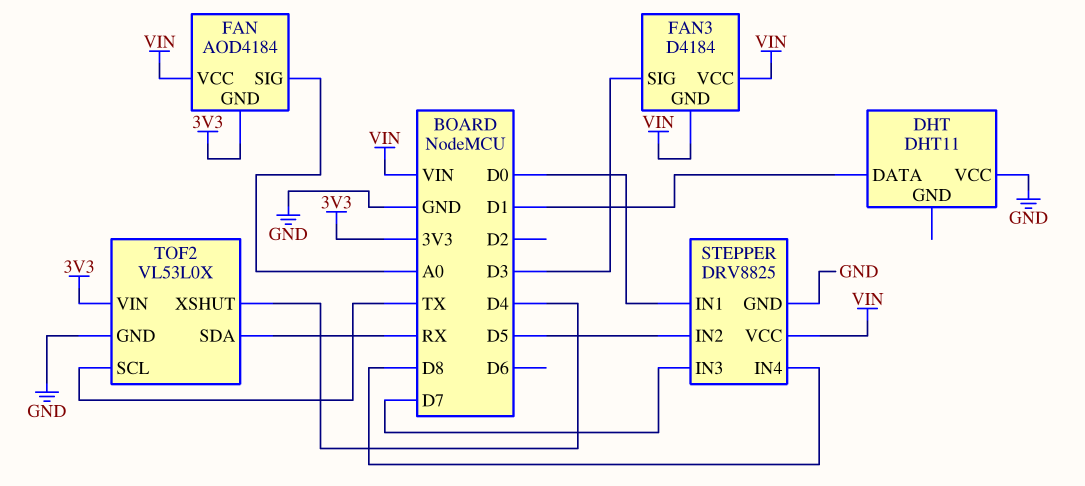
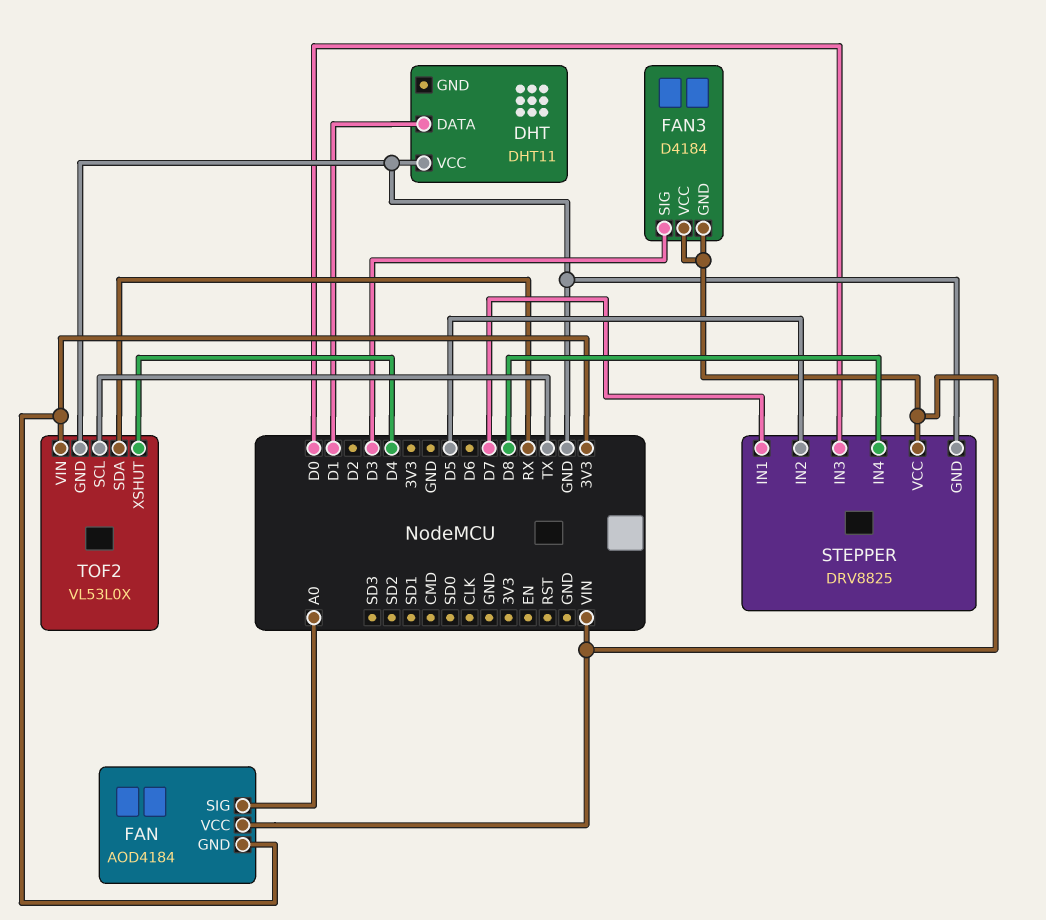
STEPPER pin IN1: D0 -> D7
STEPPER pin IN3: D7 -> D0

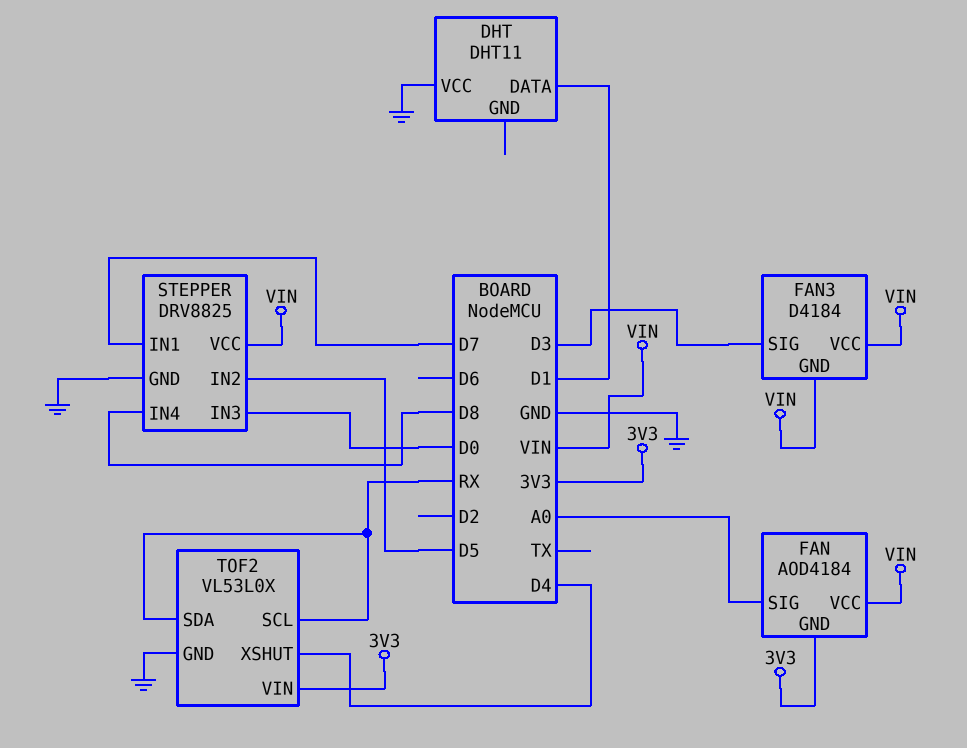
TOF2 pin SCL: TX -> RX

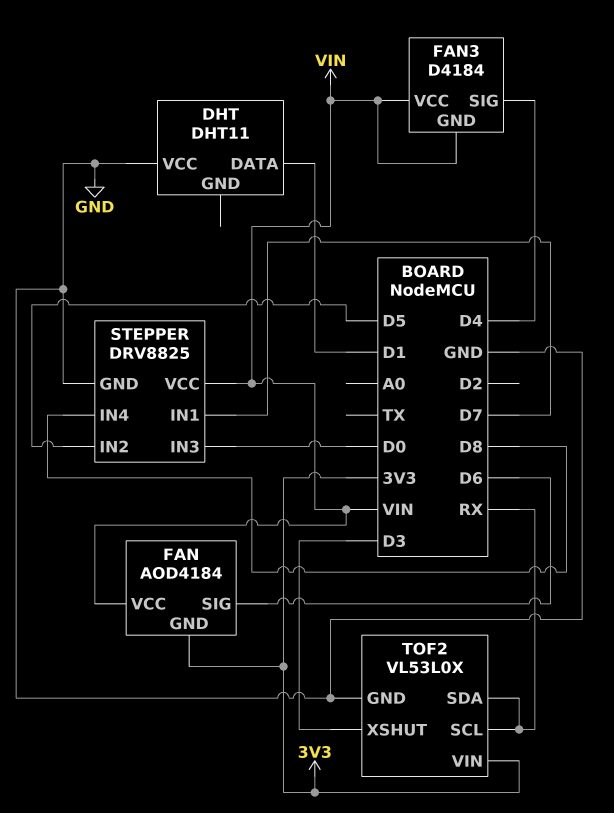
FAN pin SIG: A0 -> D6
FAN3 pin SIG: D3 -> D4
TOF2 pin XSHUT: D4 -> D3

